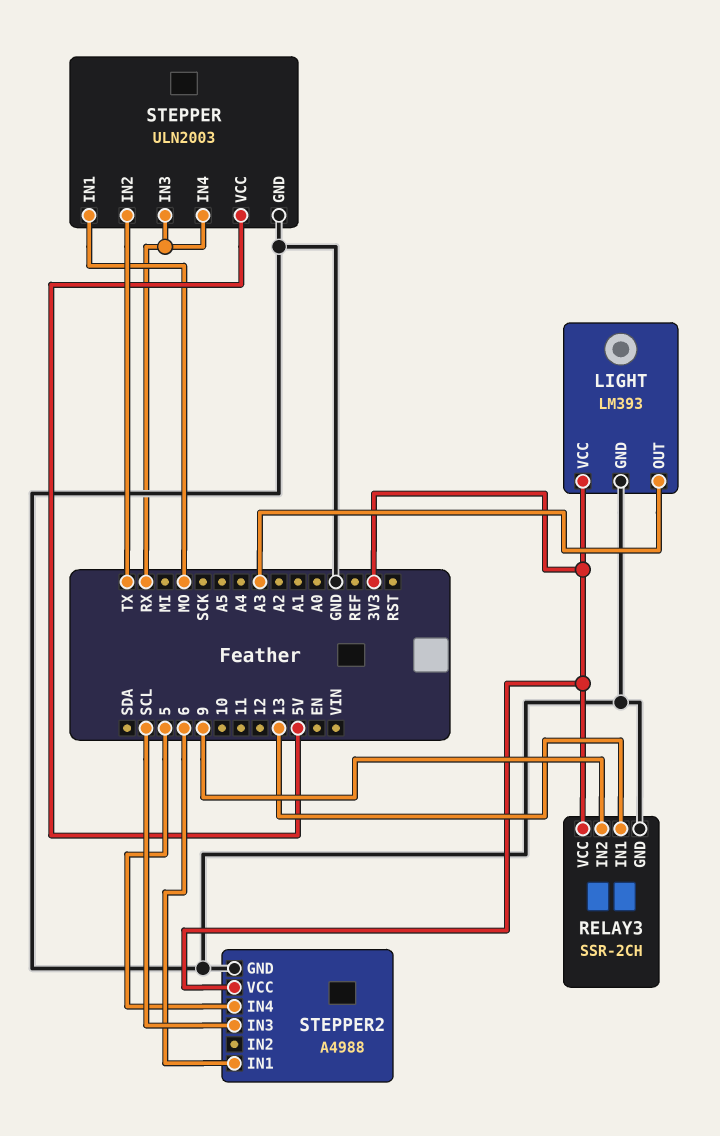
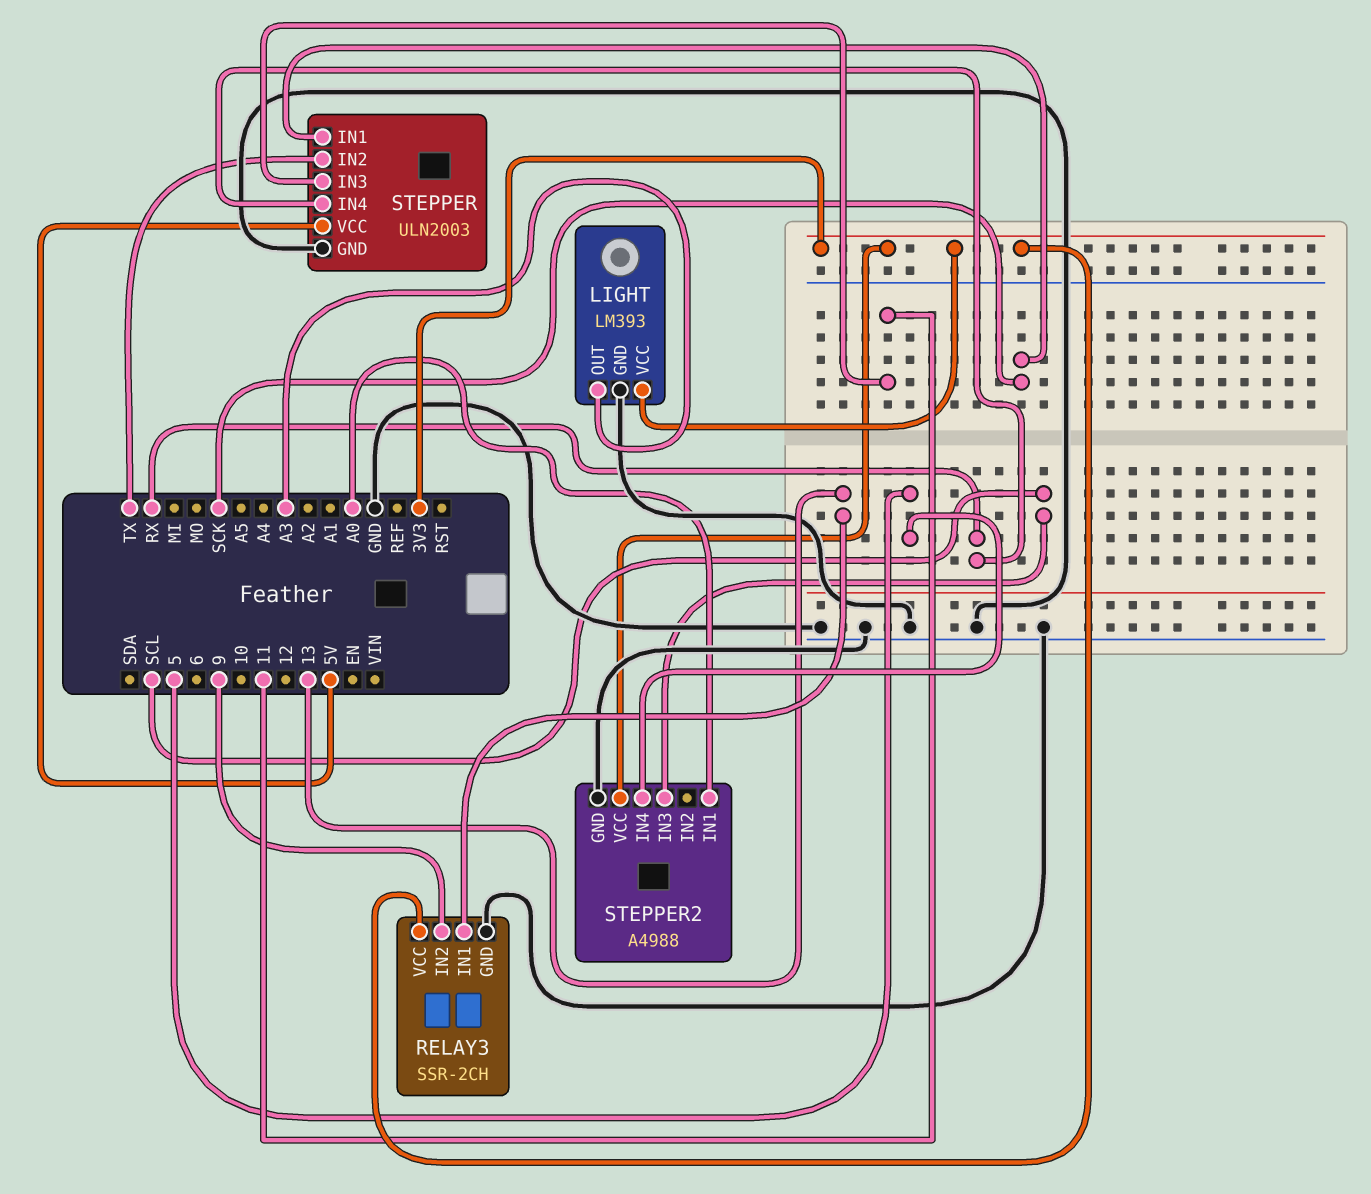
STEPPER pin IN1: MO -> SCK
STEPPER pin IN3: RX -> 11
STEPPER2 pin IN1: 6 -> A0

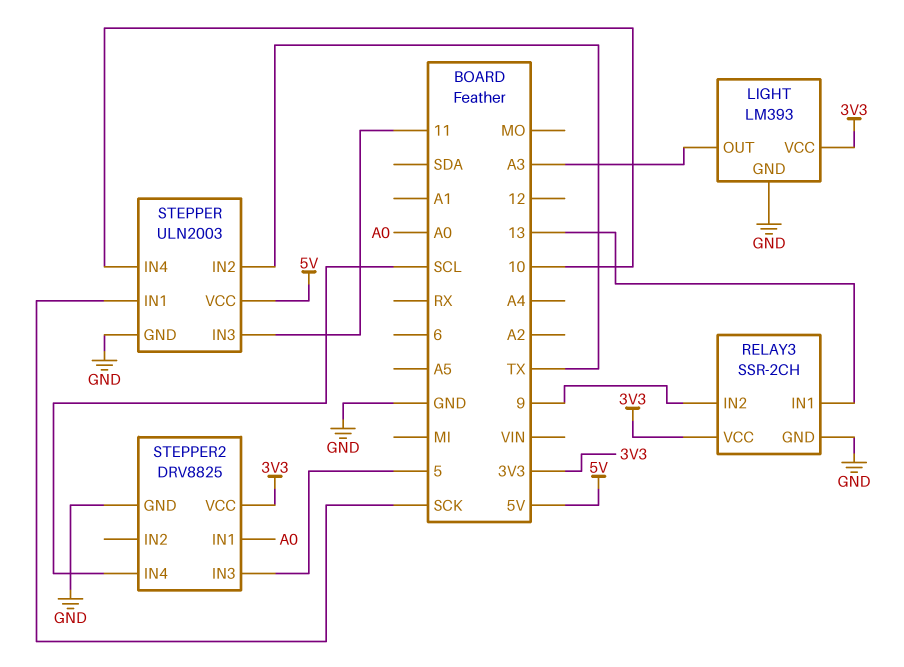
STEPPER pin IN4: RX -> 10
STEPPER2: A4988 -> DRV8825
STEPPER2 pin IN3: SCL -> 5
STEPPER2 pin IN4: 5 -> SCL

